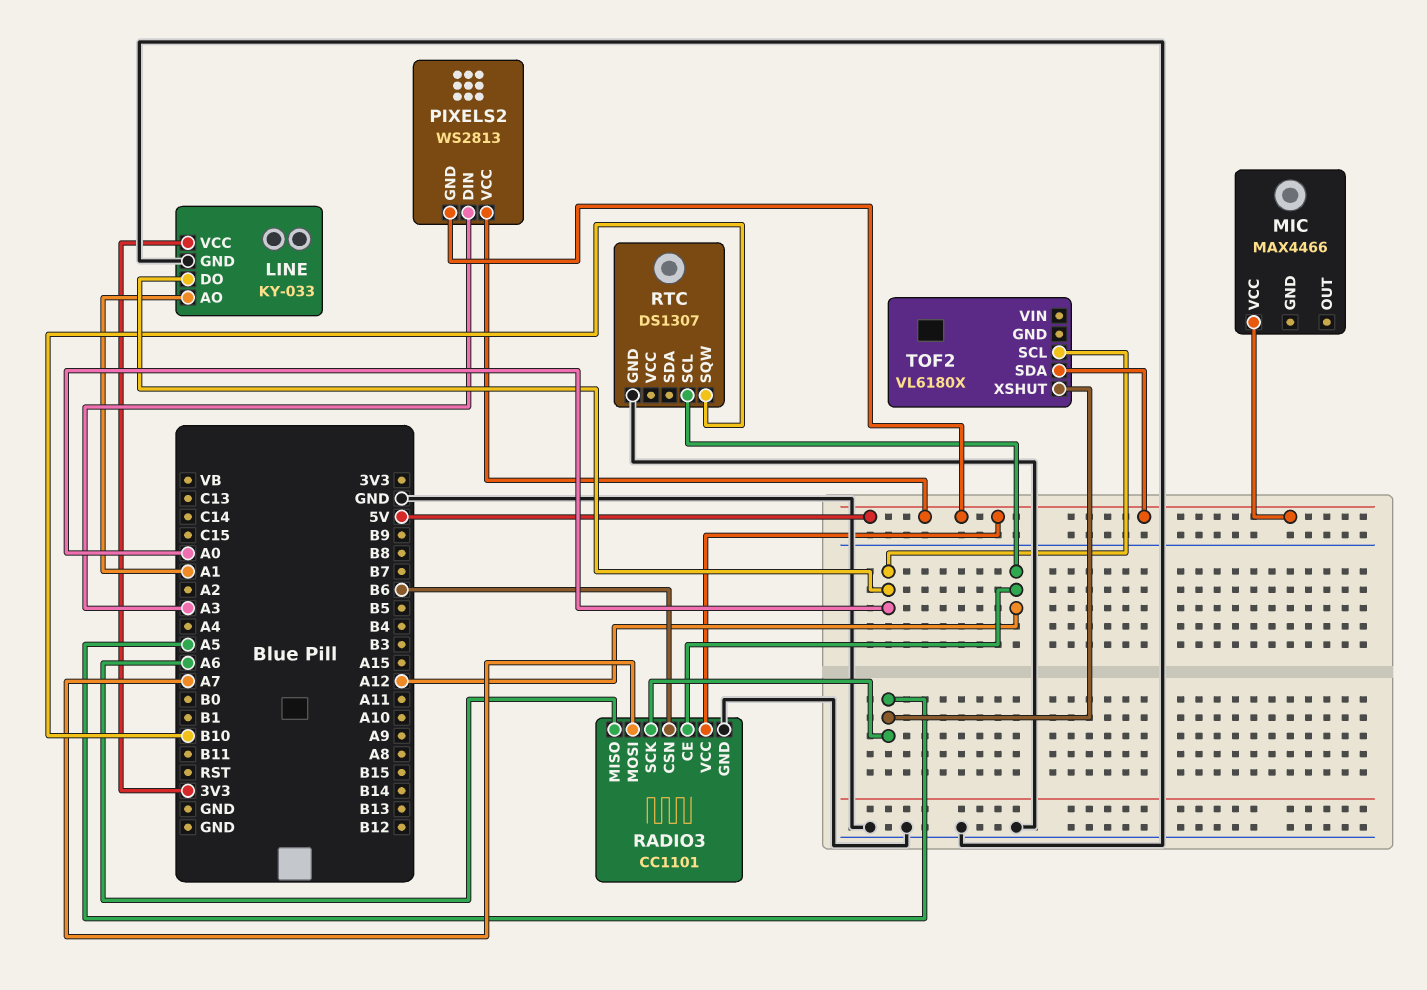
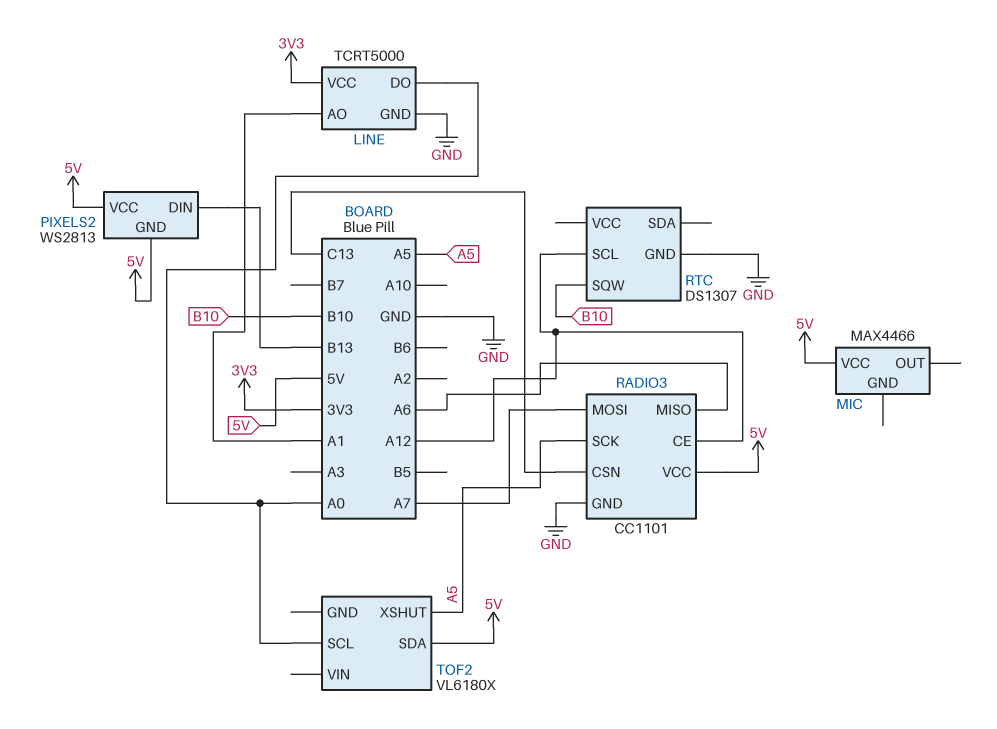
LINE: KY-033 -> TCRT5000
PIXELS2 pin DIN: A3 -> B13
RADIO3 pin CSN: B6 -> C13

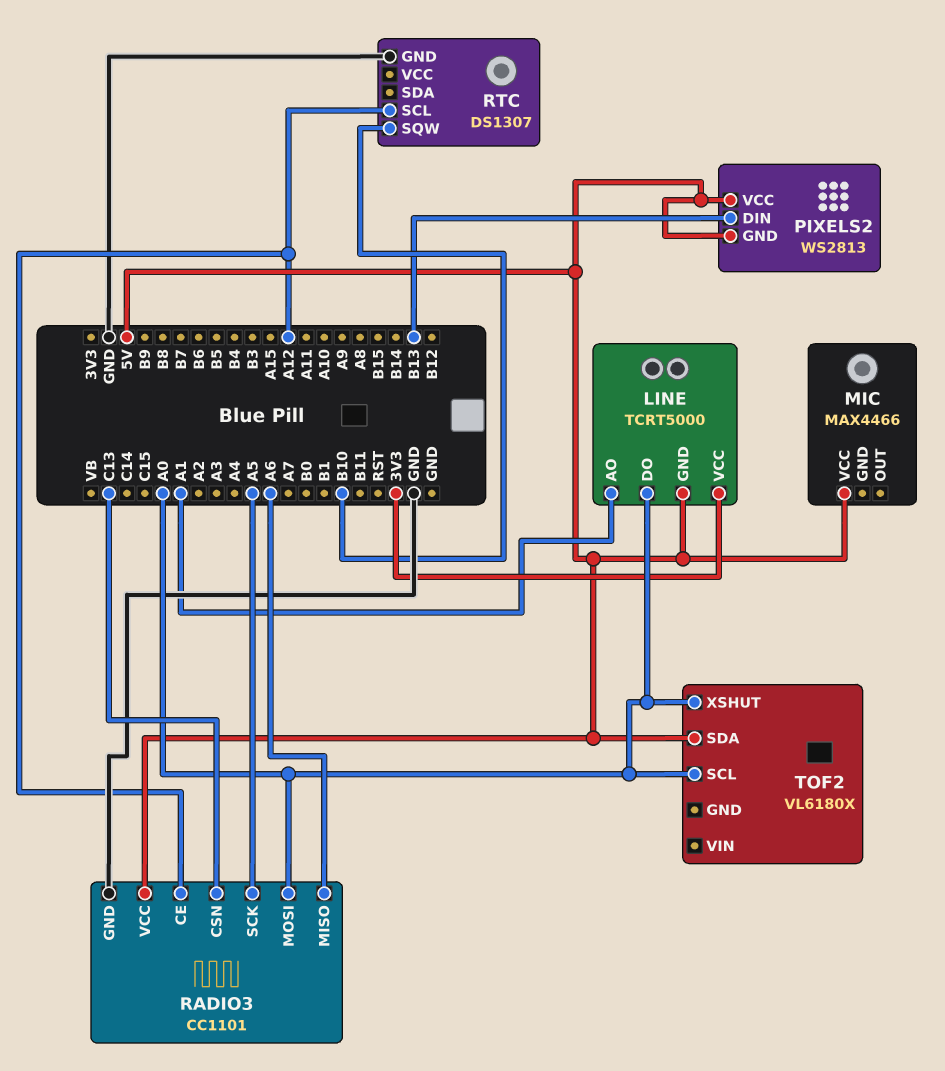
LINE pin GND: GND -> 5V
RADIO3 pin MOSI: A7 -> A0
TOF2 pin XSHUT: A5 -> A0

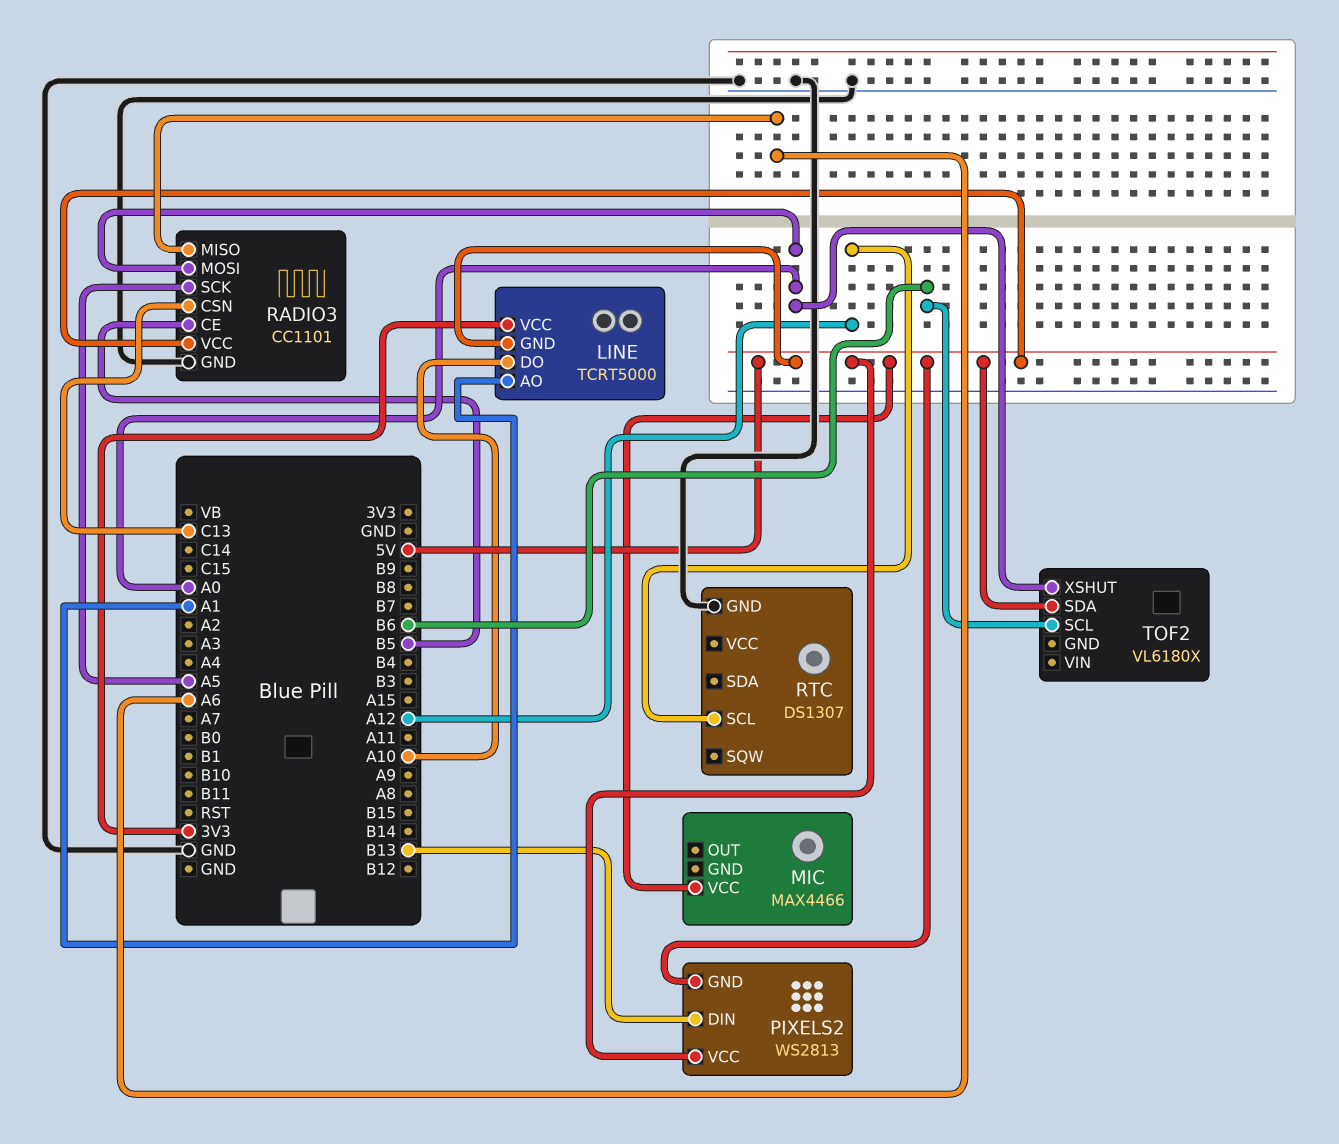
LINE pin DO: A0 -> A10
RADIO3 pin CE: A12 -> B5
RTC pin SQW: B10 -> none
TOF2 pin SCL: A0 -> B6

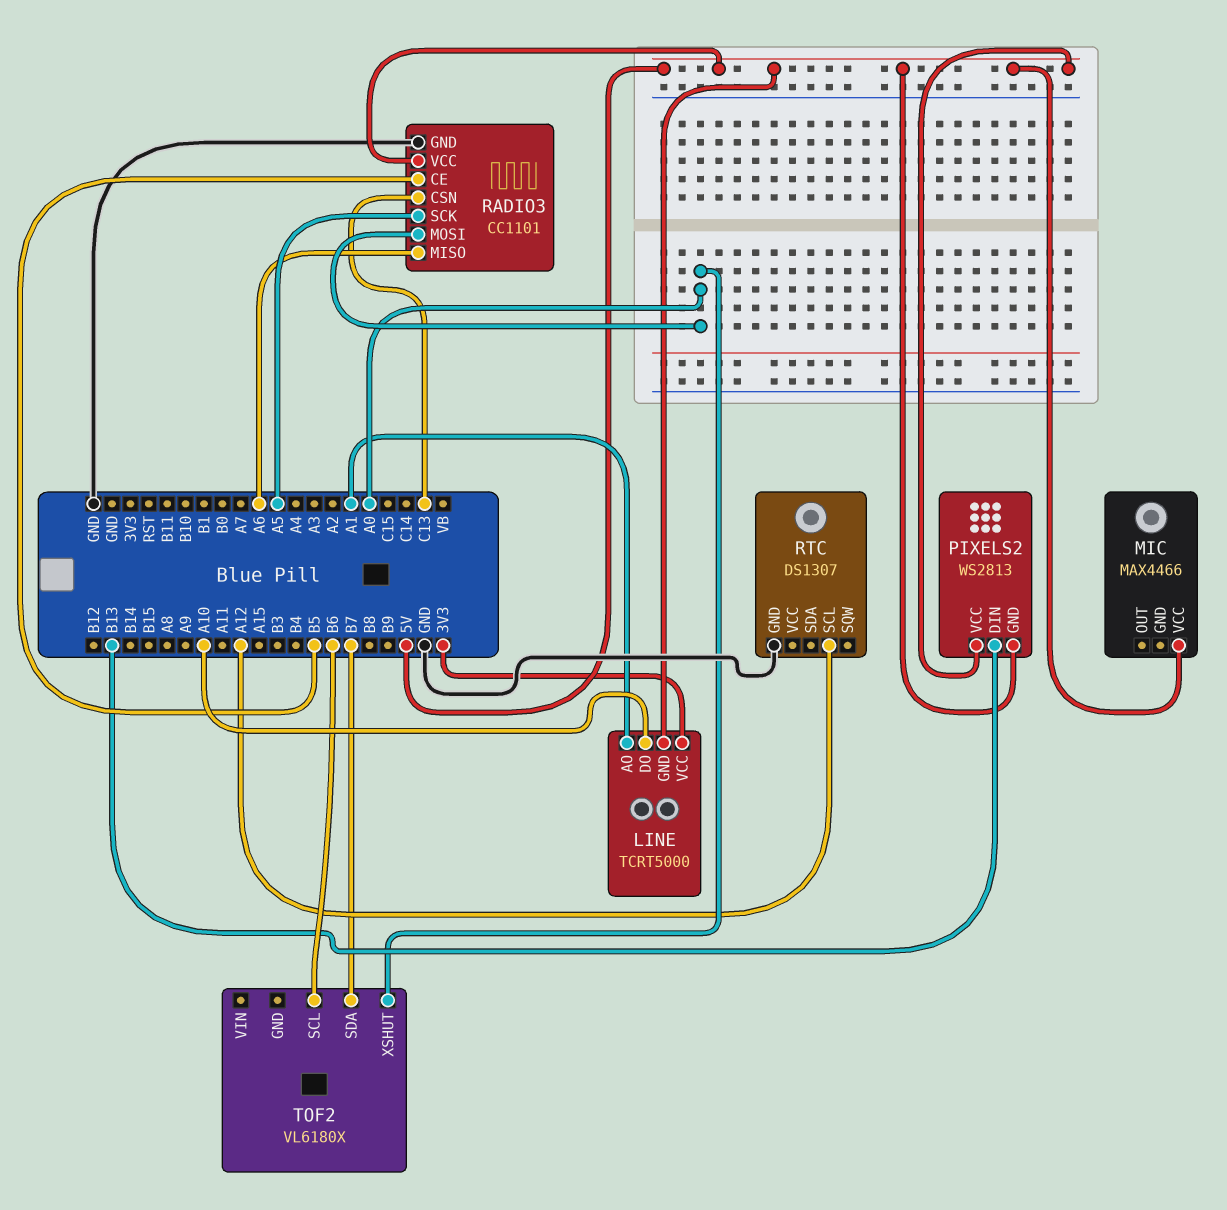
TOF2 pin SDA: 5V -> B7

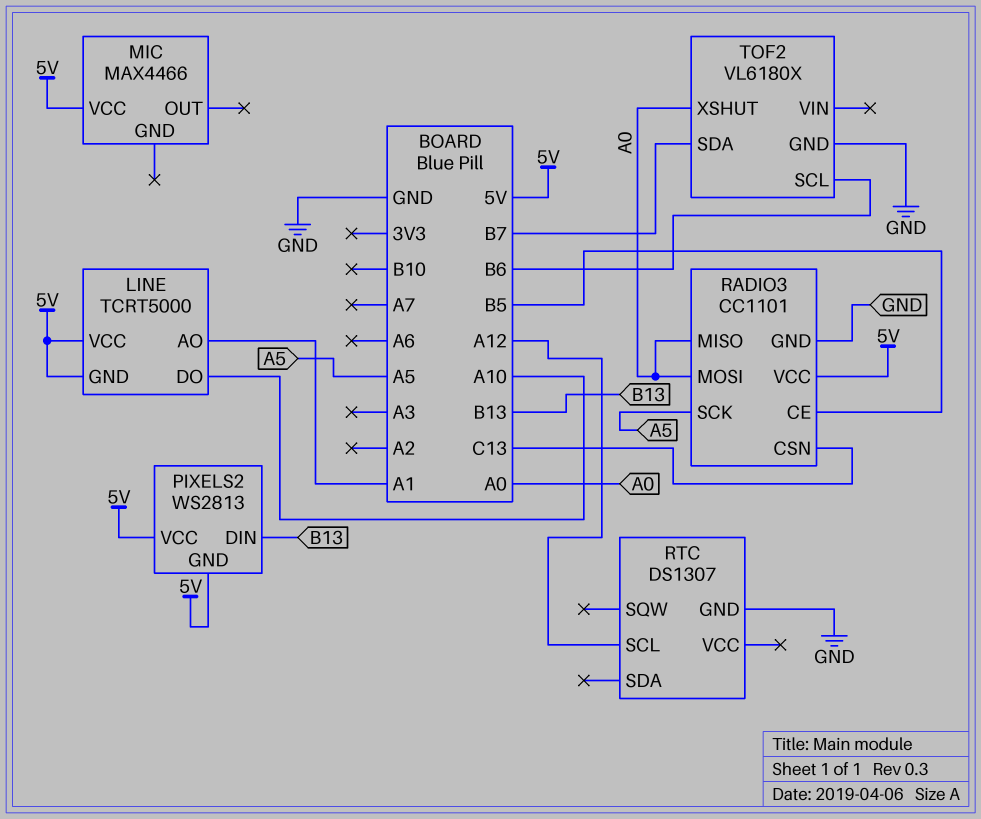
LINE pin VCC: 3V3 -> 5V
RADIO3 pin MISO: A6 -> A0
TOF2 pin GND: none -> GND

